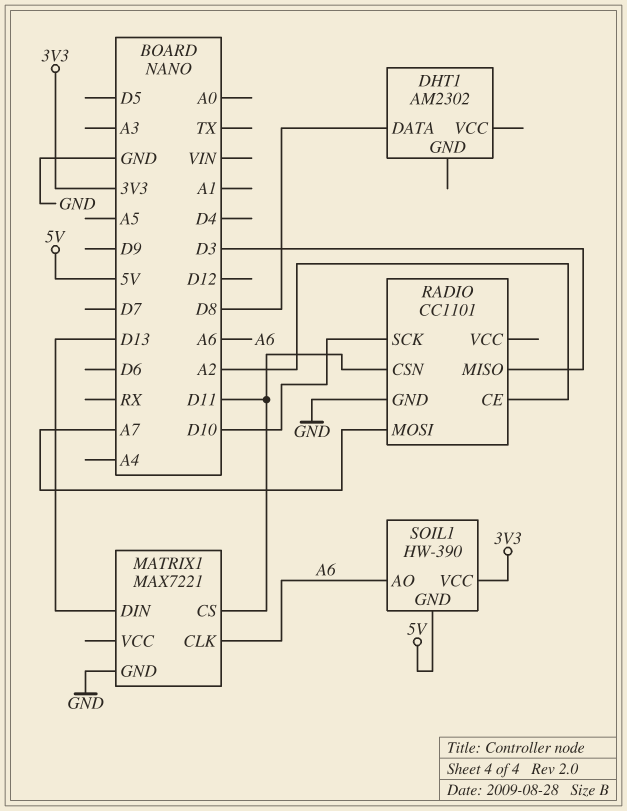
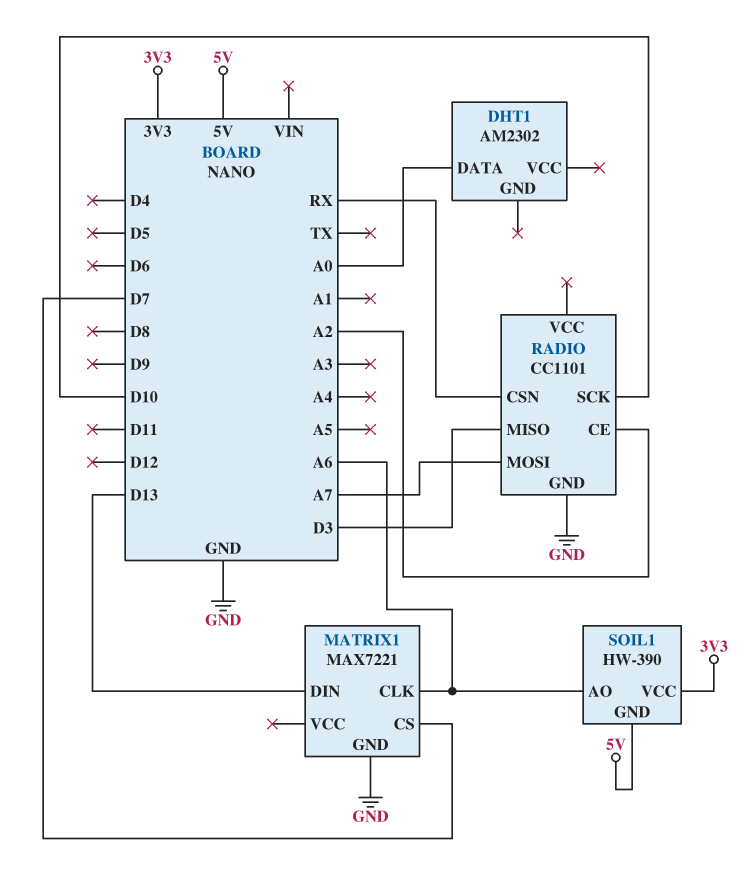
DHT1 pin DATA: D8 -> A0
MATRIX1 pin CS: D11 -> D7
RADIO pin CSN: D11 -> RX

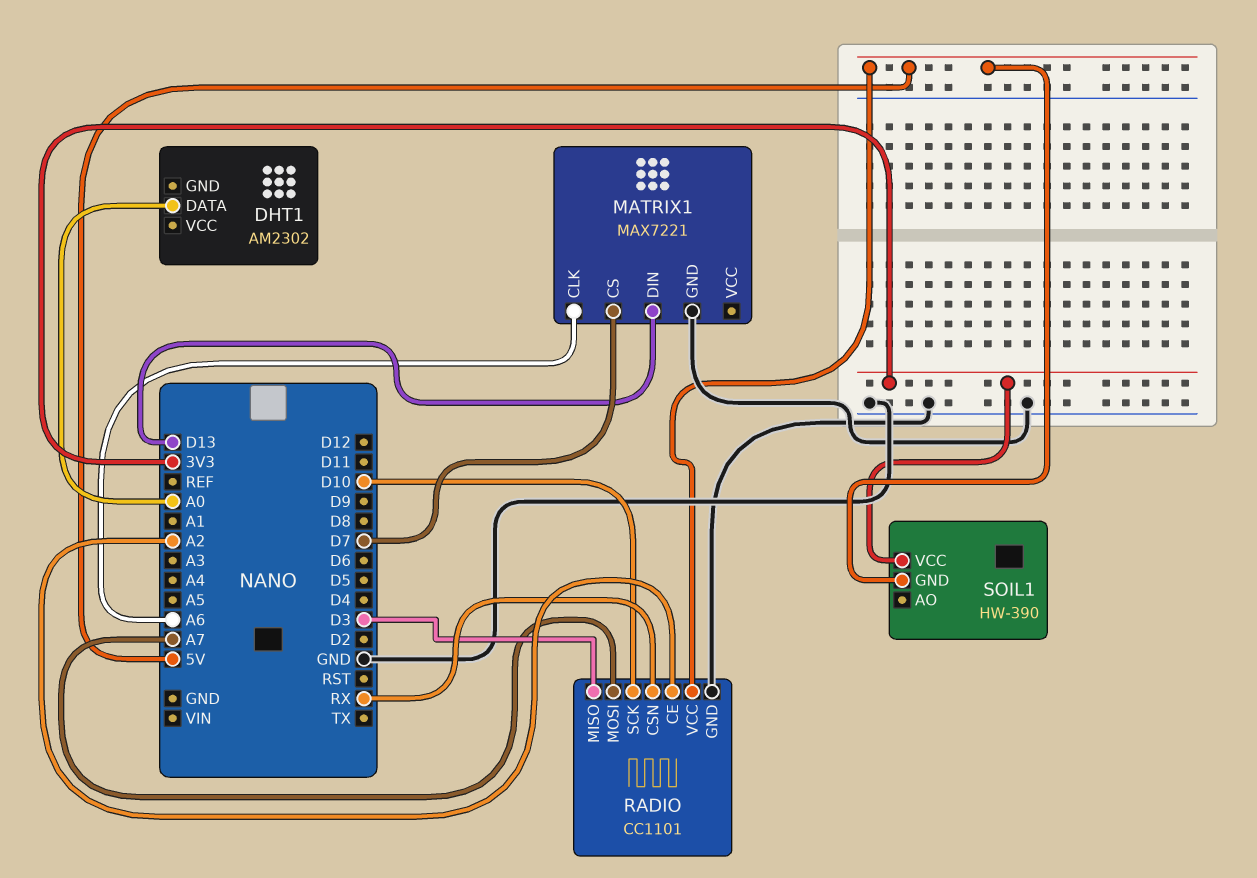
RADIO pin VCC: none -> 5V
SOIL1 pin AO: A6 -> none

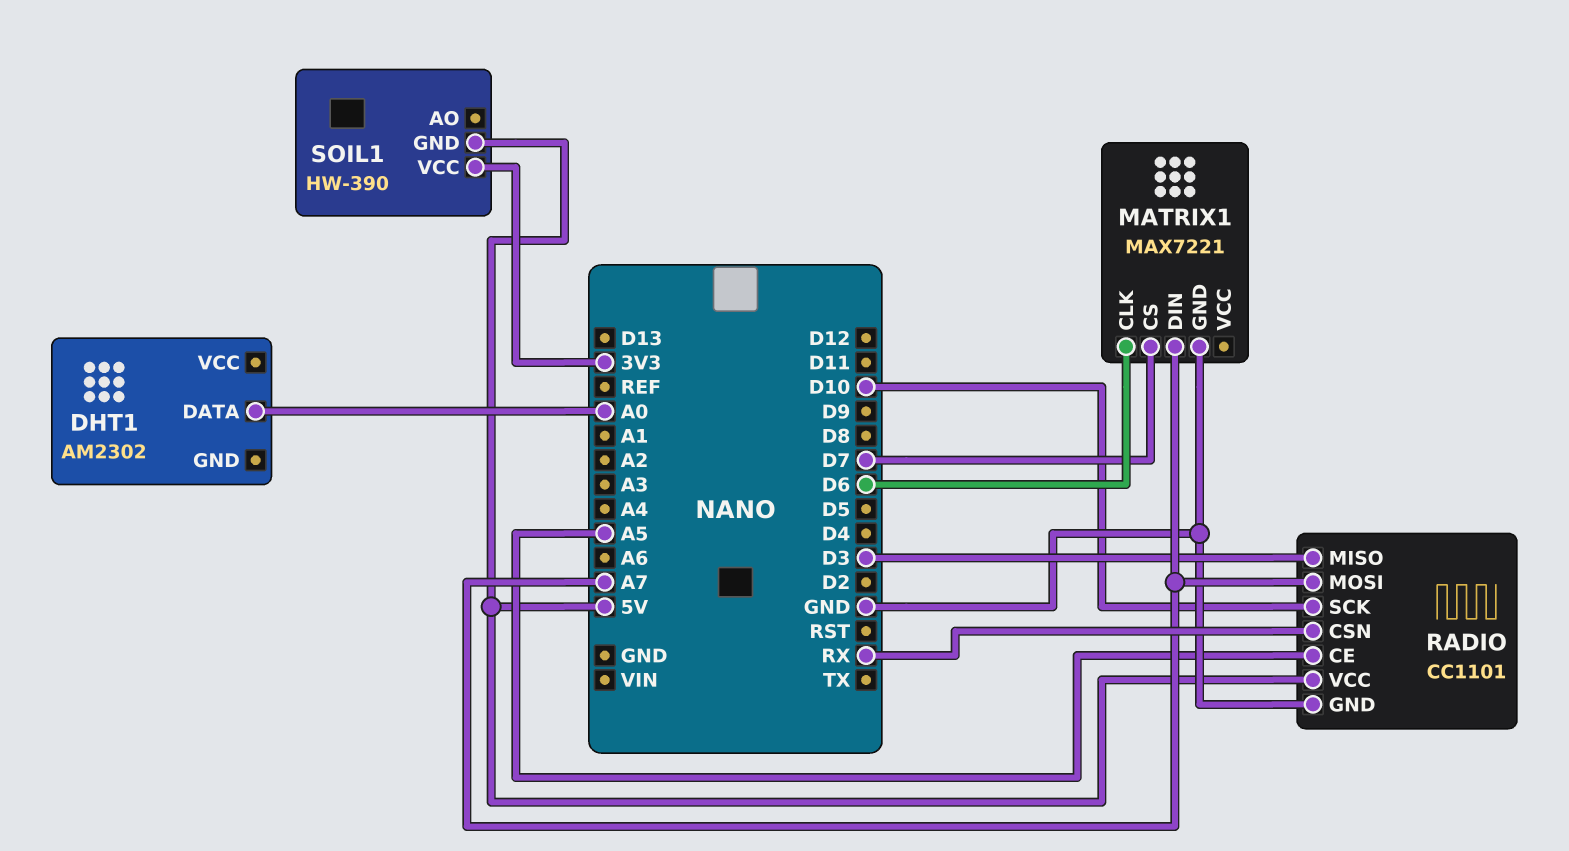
MATRIX1 pin CLK: A6 -> D6
MATRIX1 pin DIN: D13 -> A7
RADIO pin CE: A2 -> A5

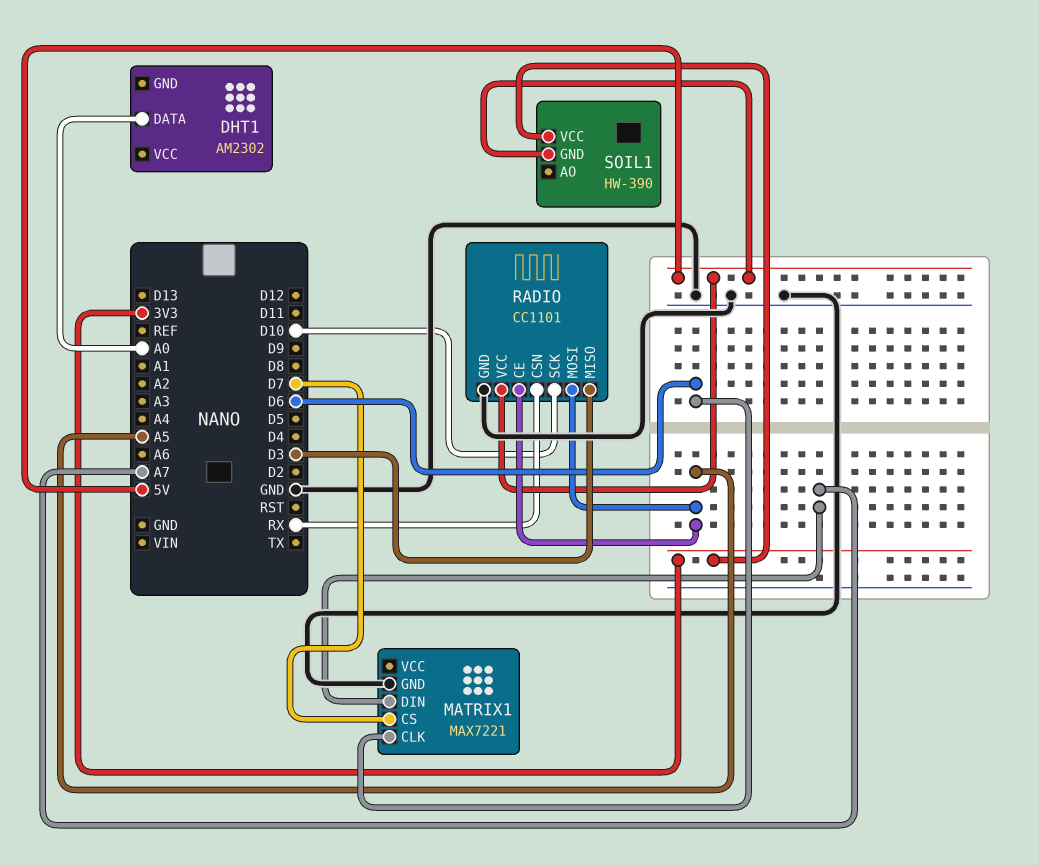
RADIO pin MOSI: A7 -> A5

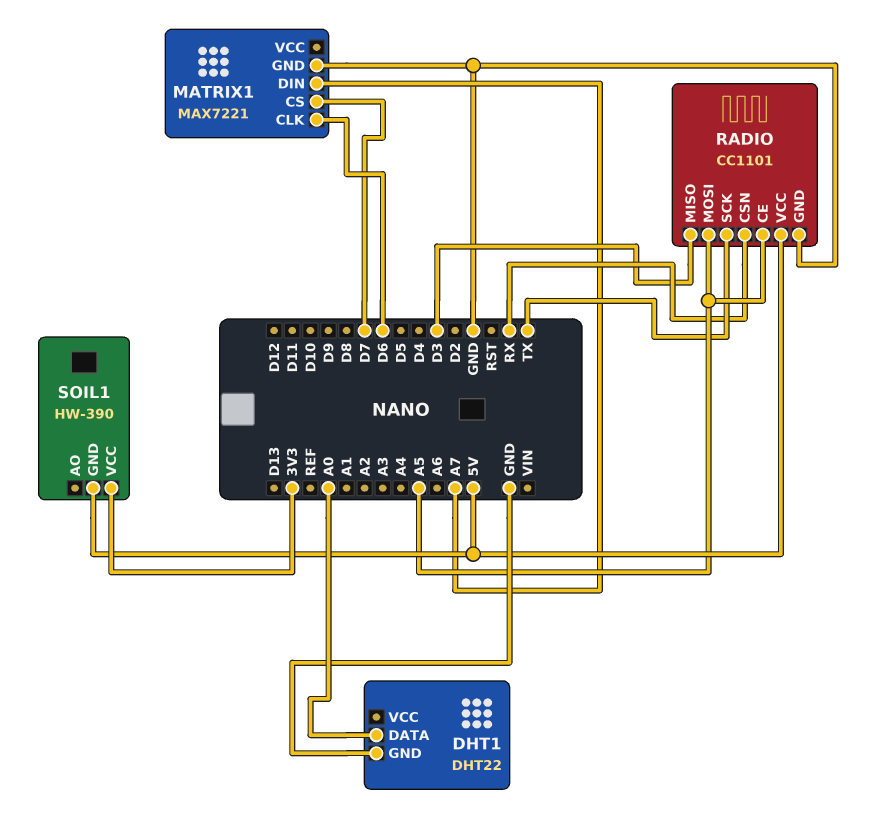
DHT1: AM2302 -> DHT22
DHT1 pin GND: none -> GND
RADIO pin SCK: D10 -> TX

